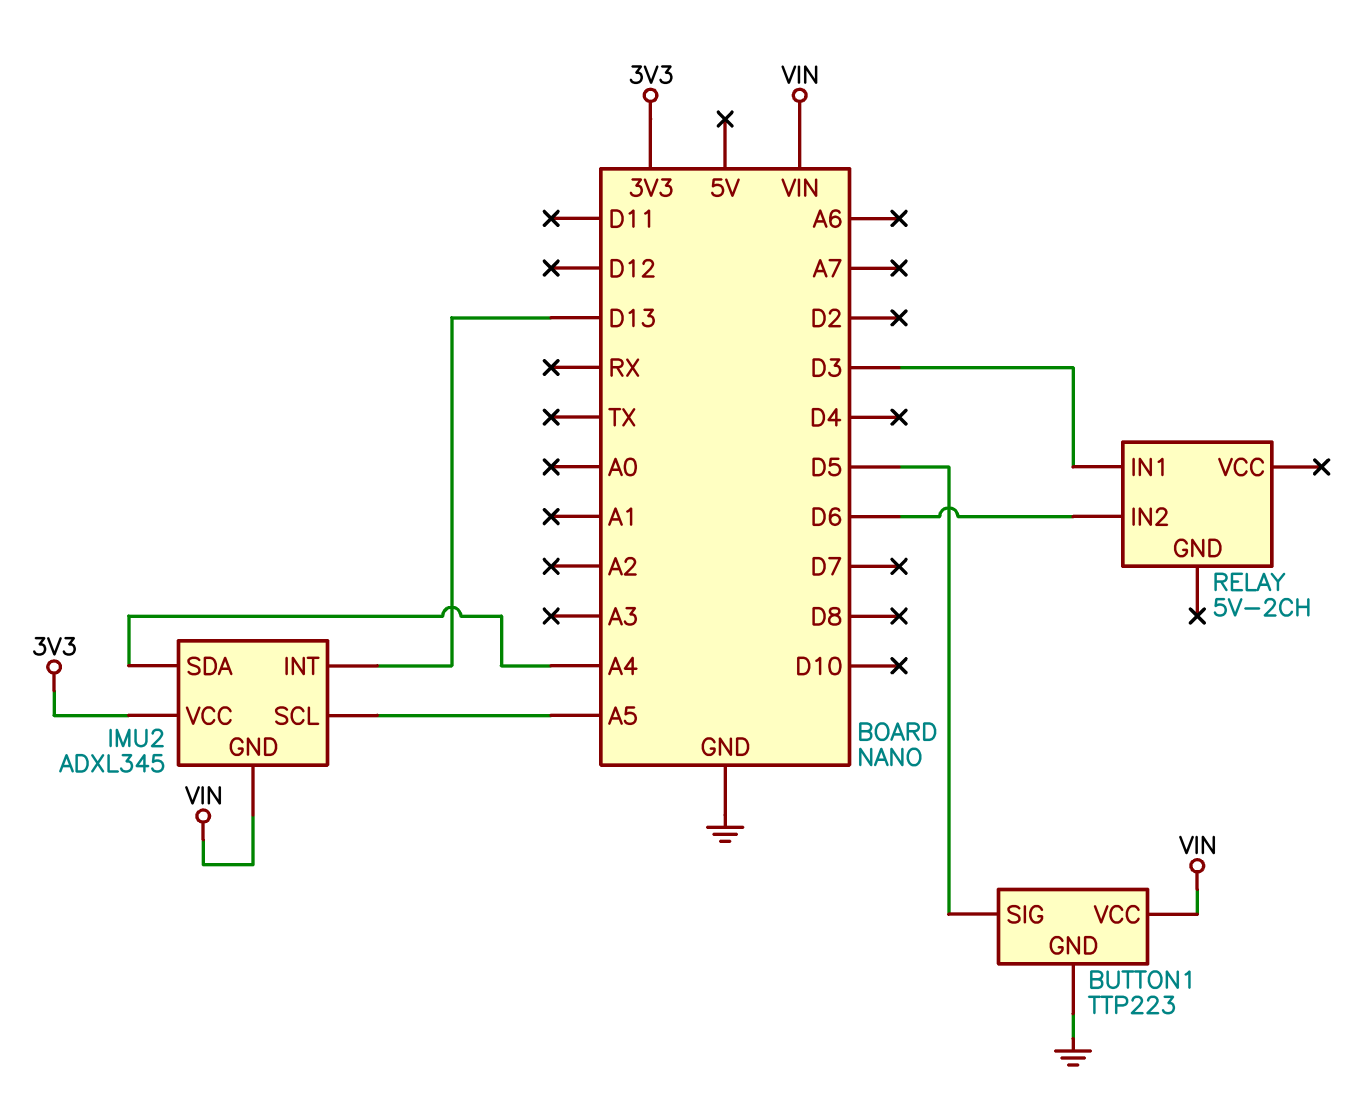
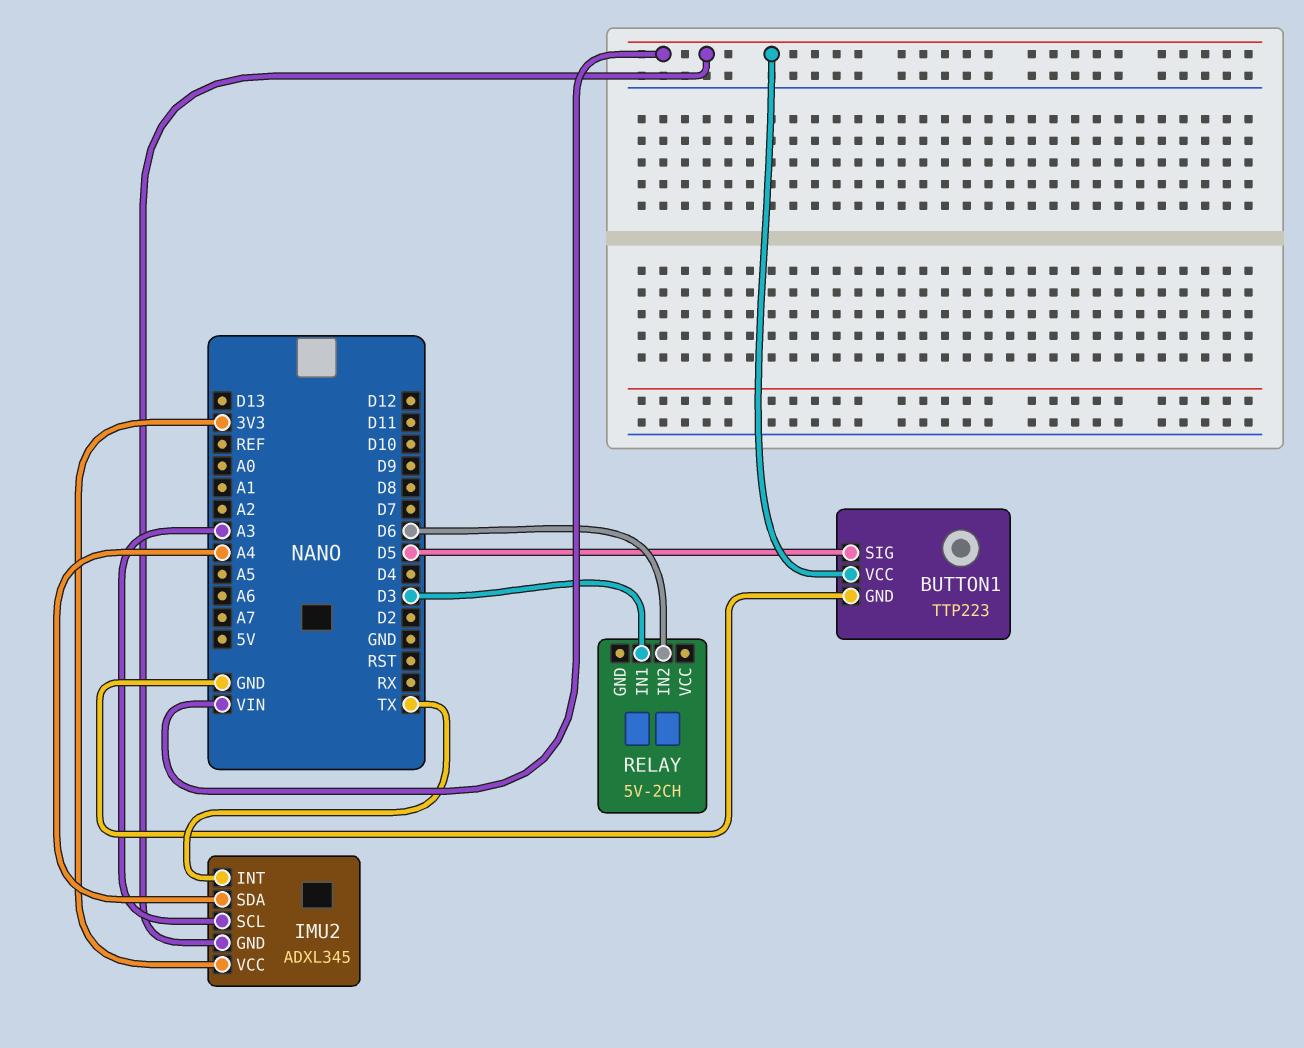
IMU2 pin INT: D13 -> TX
IMU2 pin SCL: A5 -> A3

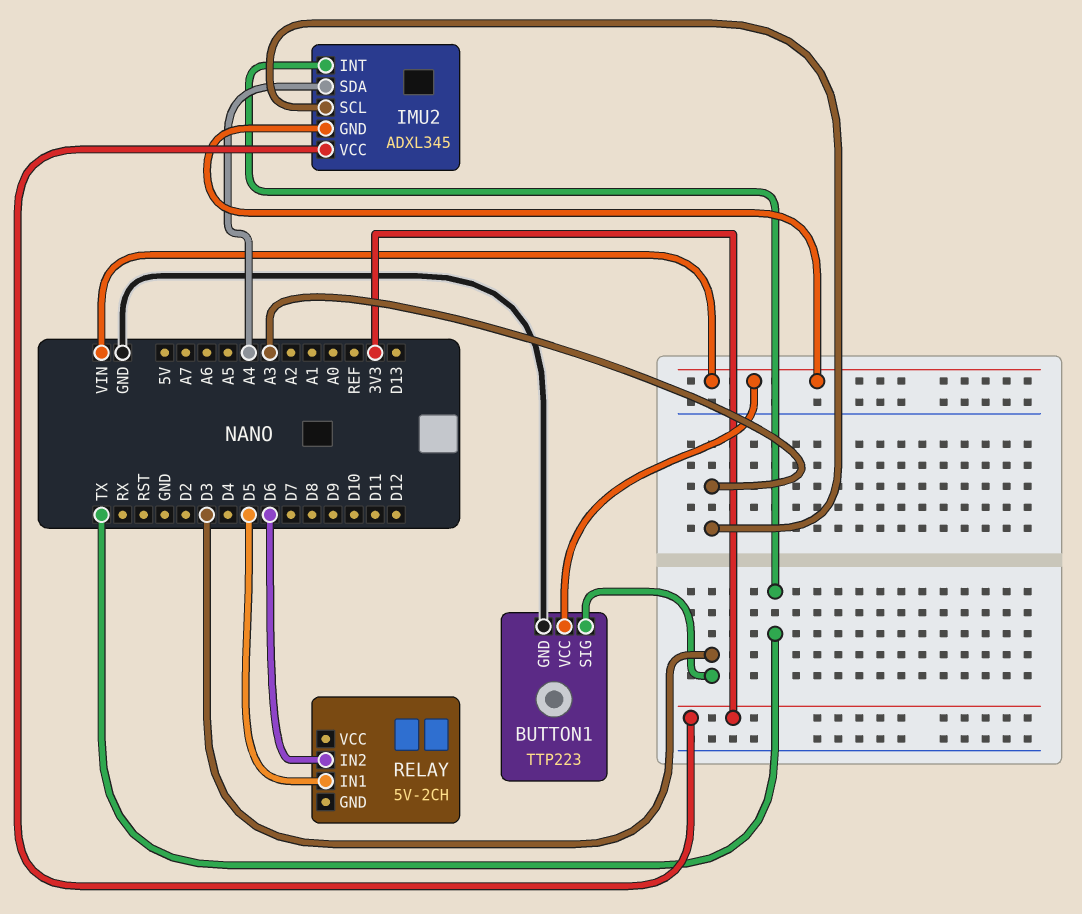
BUTTON1 pin SIG: D5 -> D3
RELAY pin IN1: D3 -> D5

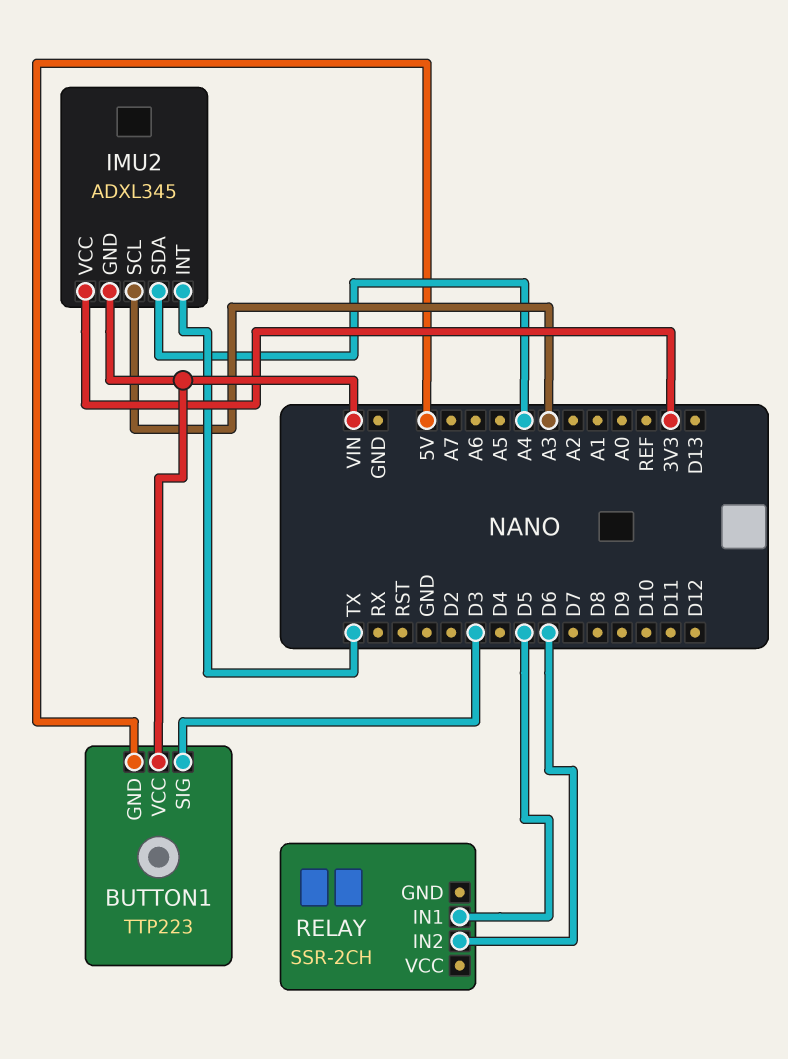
BUTTON1 pin GND: GND -> 5V
RELAY: 5V-2CH -> SSR-2CH

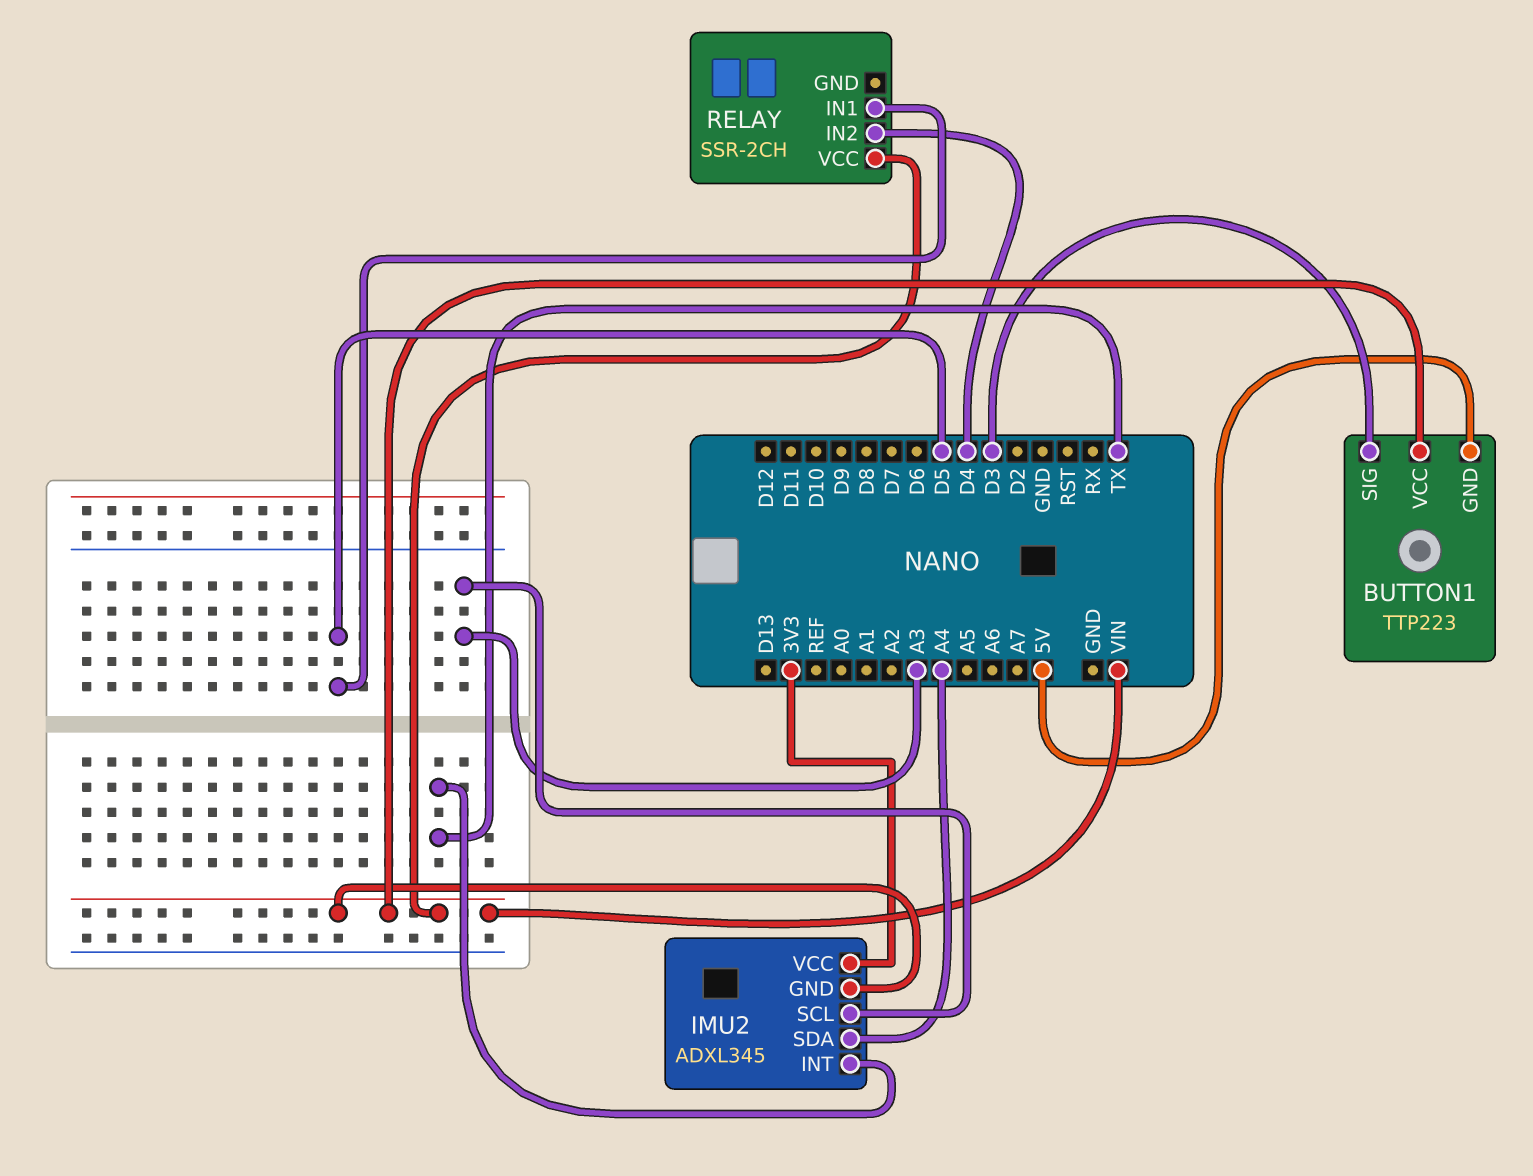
RELAY pin IN2: D6 -> D4
RELAY pin VCC: none -> VIN

